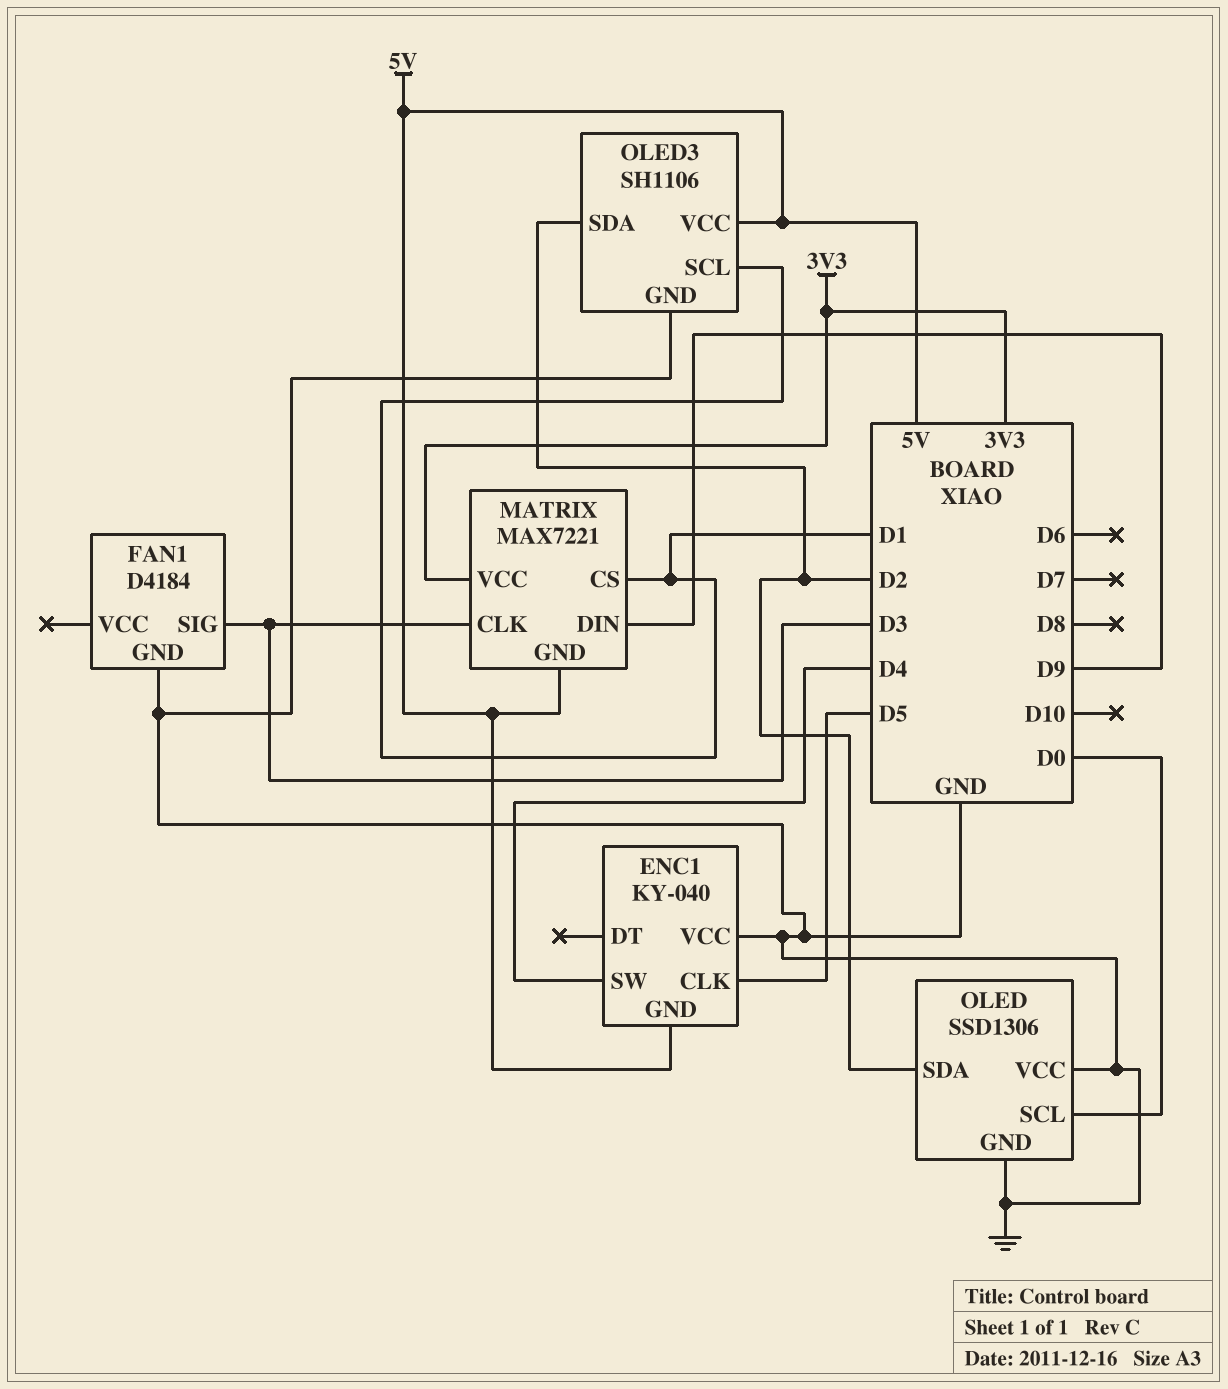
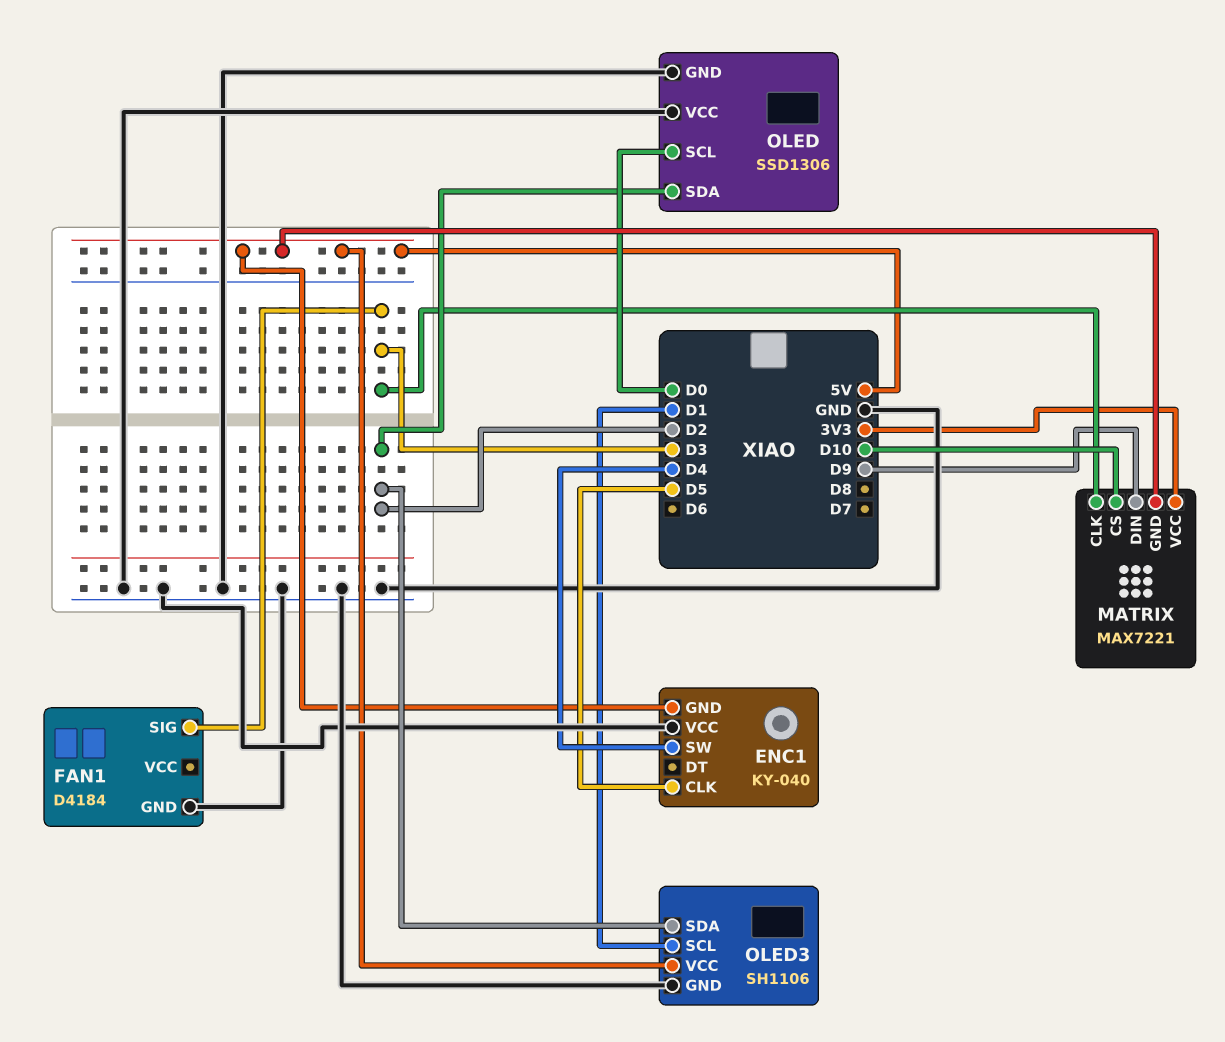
MATRIX pin CS: D1 -> D10

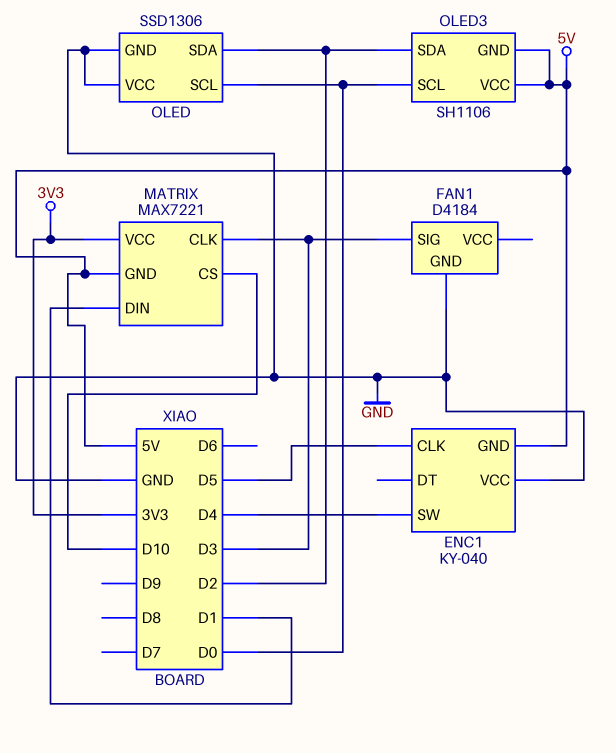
MATRIX pin DIN: D9 -> D1
OLED3 pin GND: GND -> 5V
OLED3 pin SCL: D1 -> D0

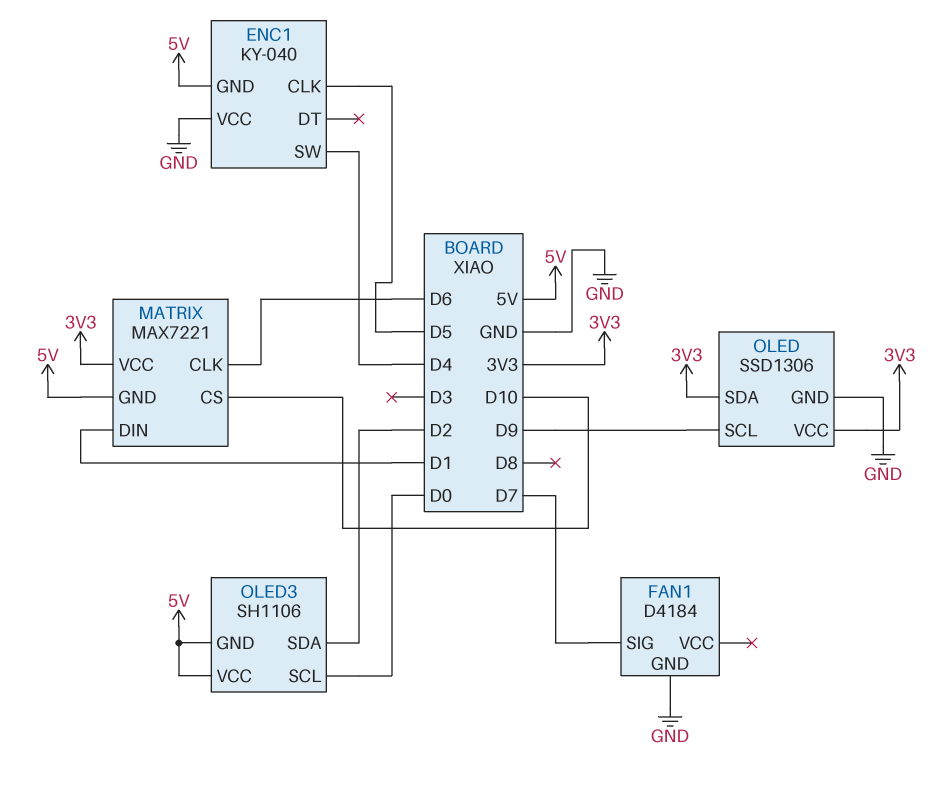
FAN1 pin SIG: D3 -> D7
MATRIX pin CLK: D3 -> D6
OLED pin SCL: D0 -> D9
OLED pin SDA: D2 -> 3V3
OLED pin VCC: GND -> 3V3

